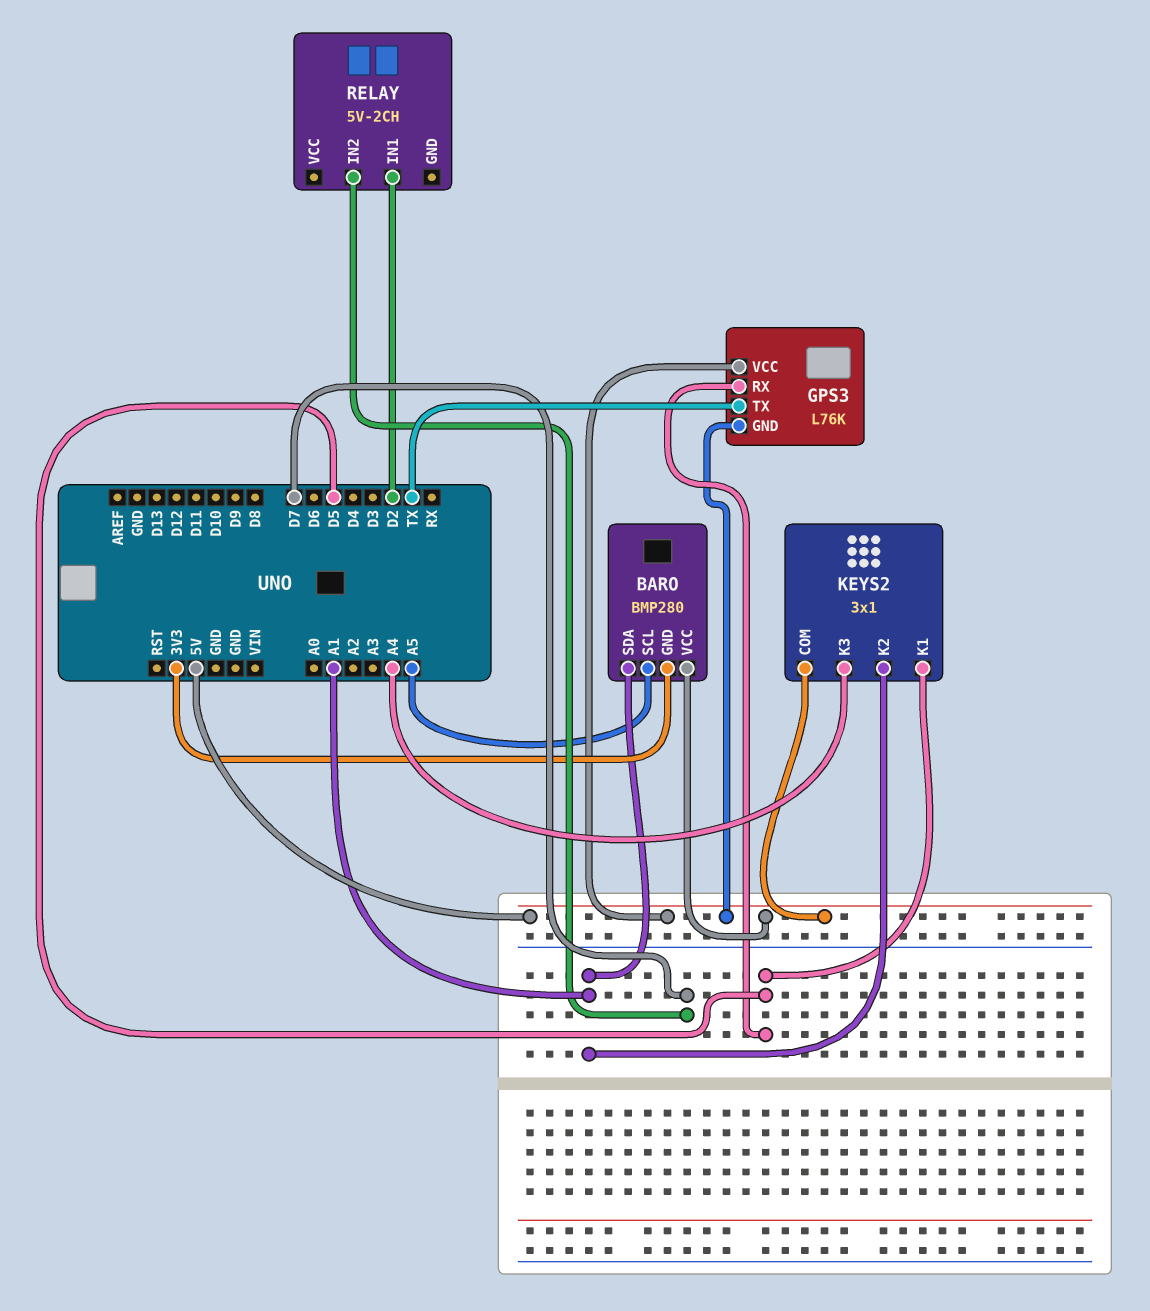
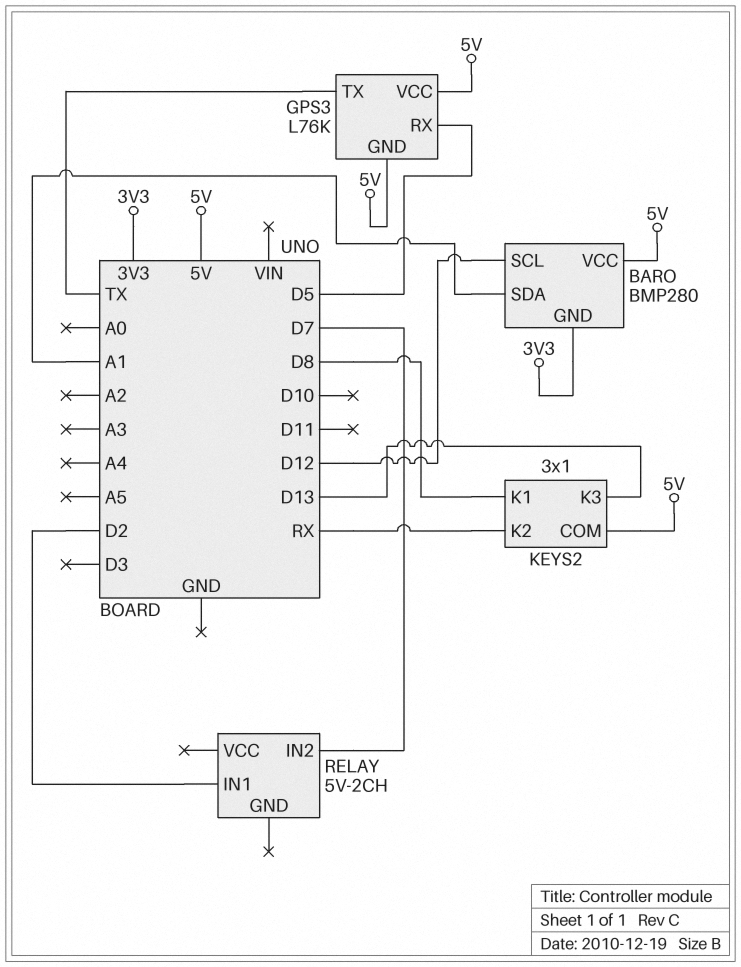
BARO pin SCL: A5 -> D12
KEYS2 pin K1: D5 -> D8
KEYS2 pin K2: A1 -> RX
KEYS2 pin K3: A4 -> D13

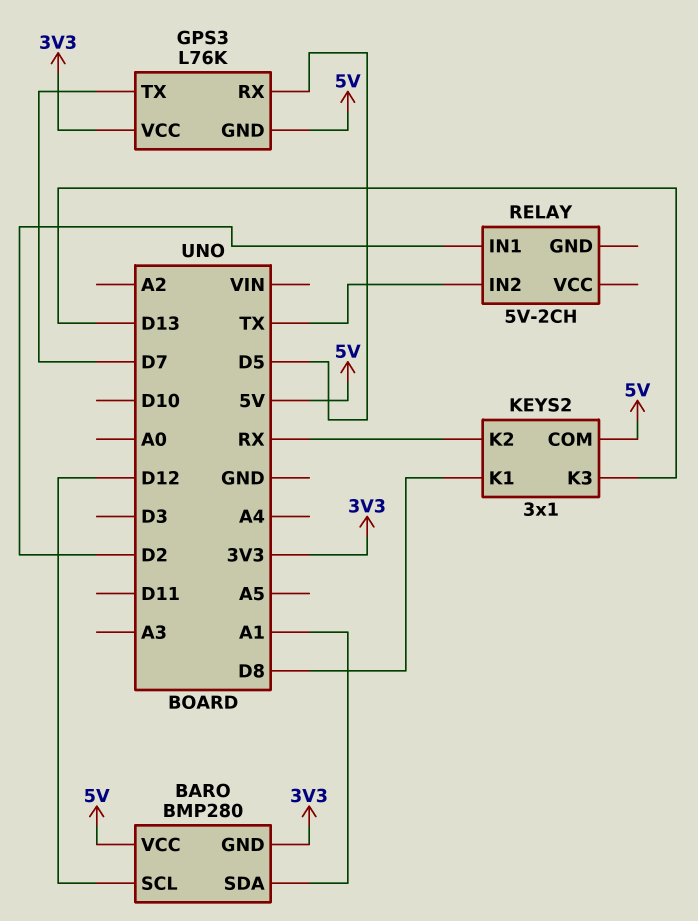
GPS3 pin TX: TX -> D7
GPS3 pin VCC: 5V -> 3V3
RELAY pin IN2: D7 -> TX

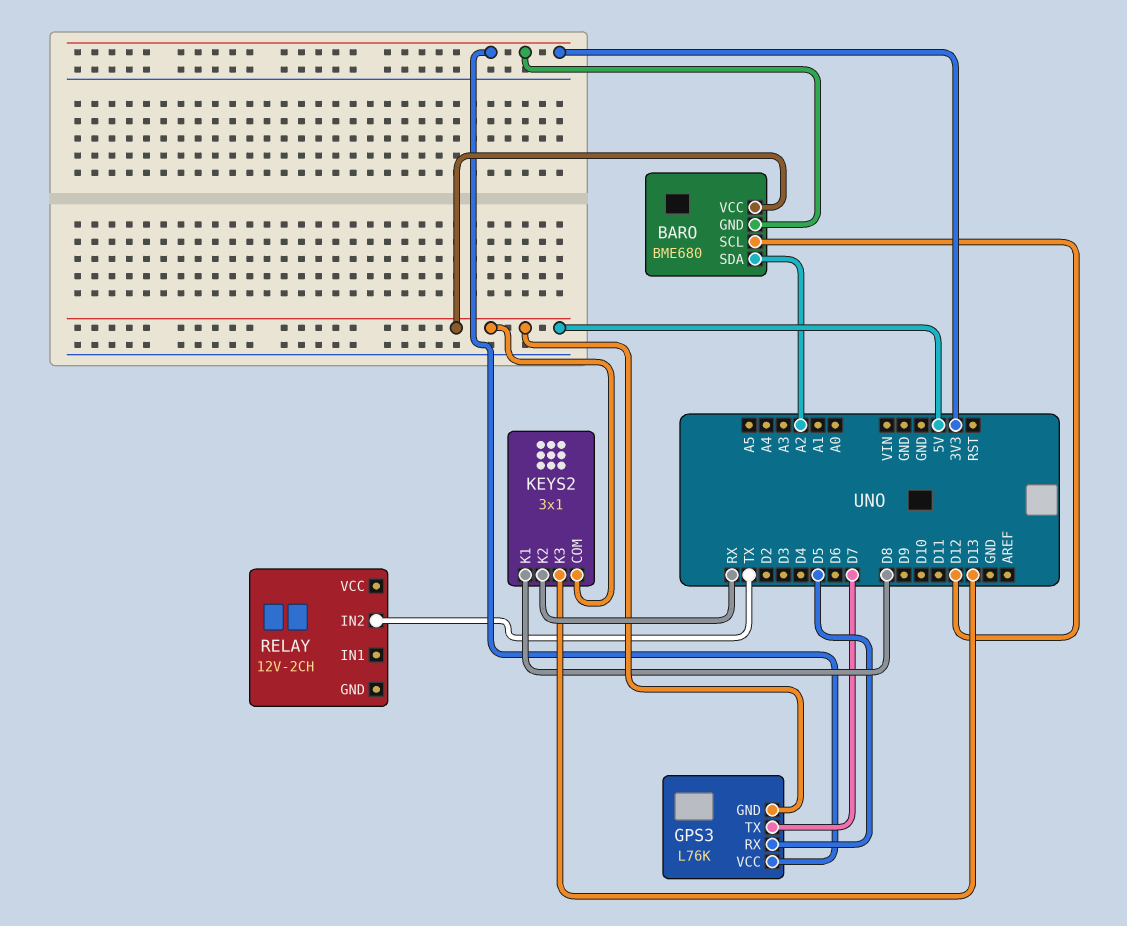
BARO: BMP280 -> BME680
BARO pin SDA: A1 -> A2
RELAY: 5V-2CH -> 12V-2CH
RELAY pin IN1: D2 -> none

